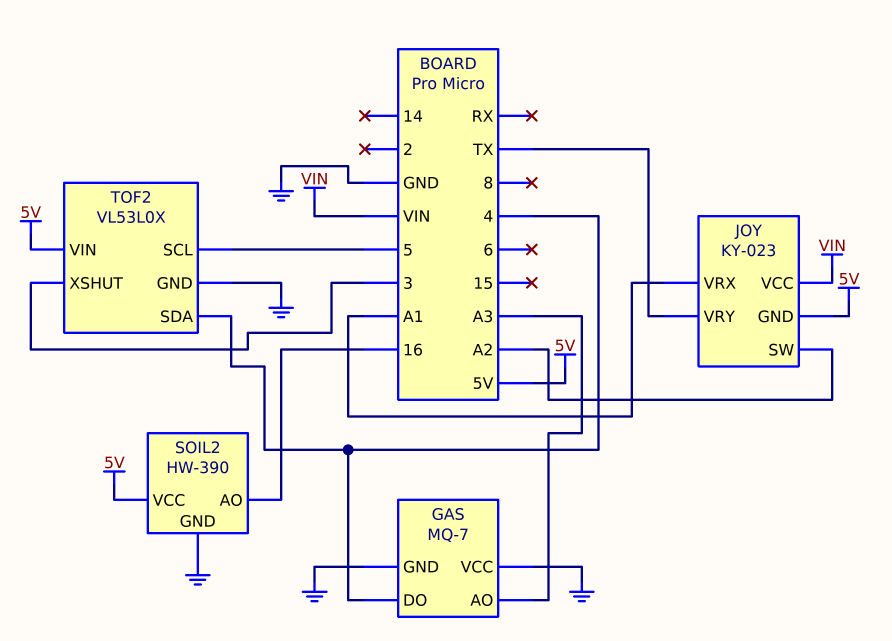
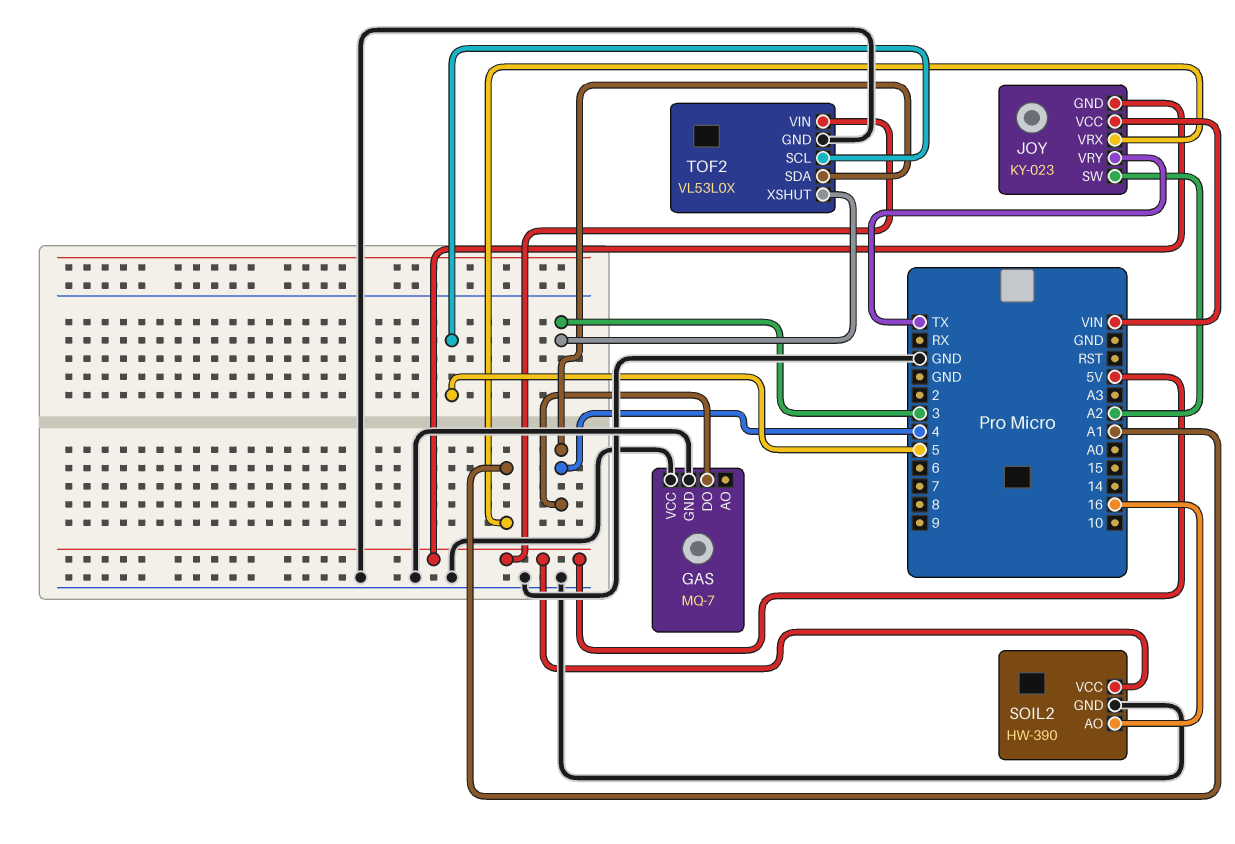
GAS pin AO: A3 -> none

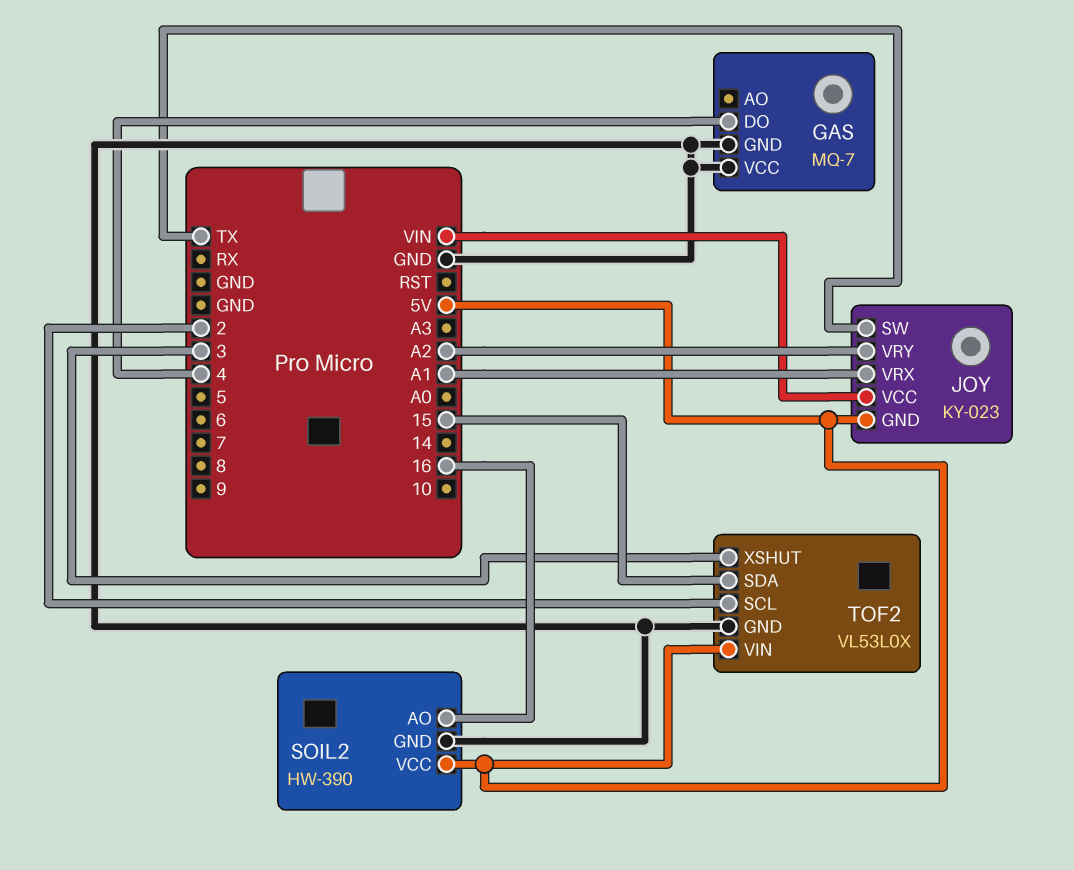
JOY pin SW: A2 -> TX
JOY pin VRY: TX -> A2
TOF2 pin SCL: 5 -> 2
TOF2 pin SDA: 4 -> 15

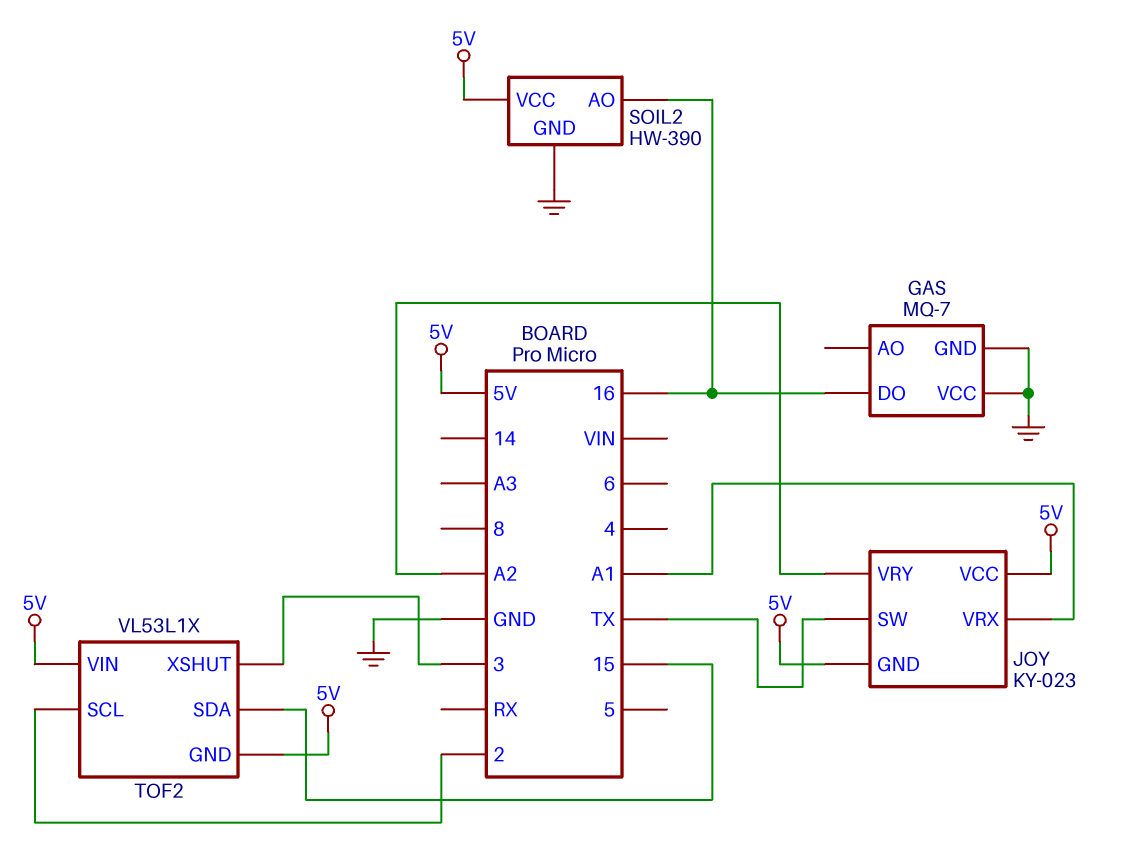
GAS pin DO: 4 -> 16
JOY pin VCC: VIN -> 5V
TOF2: VL53L0X -> VL53L1X
TOF2 pin GND: GND -> 5V

